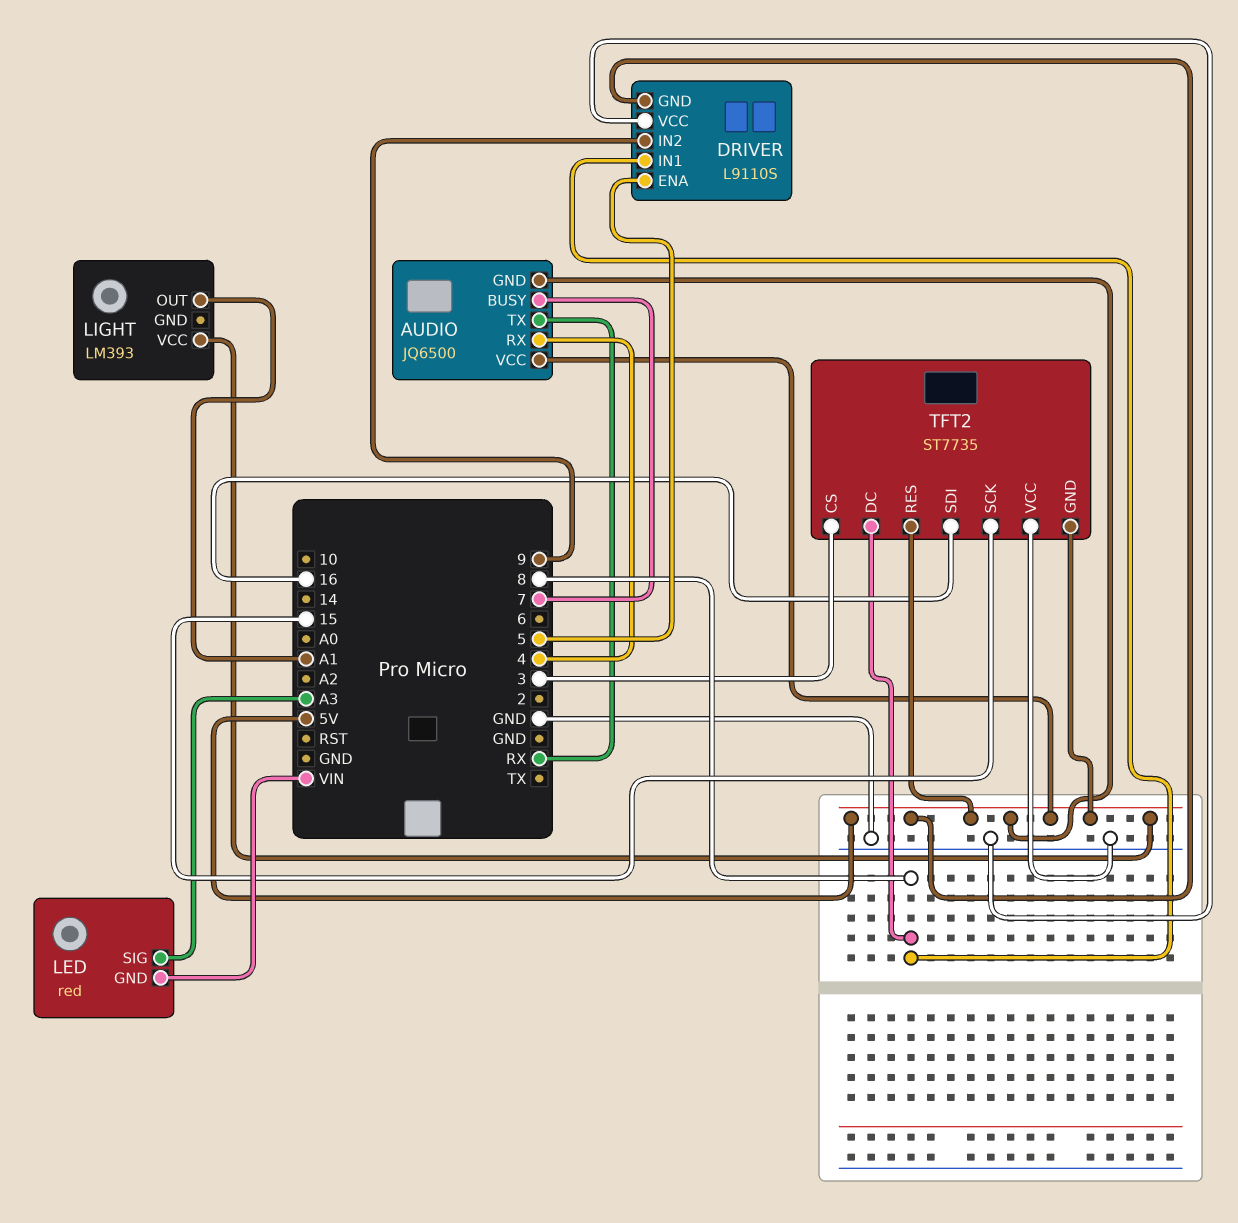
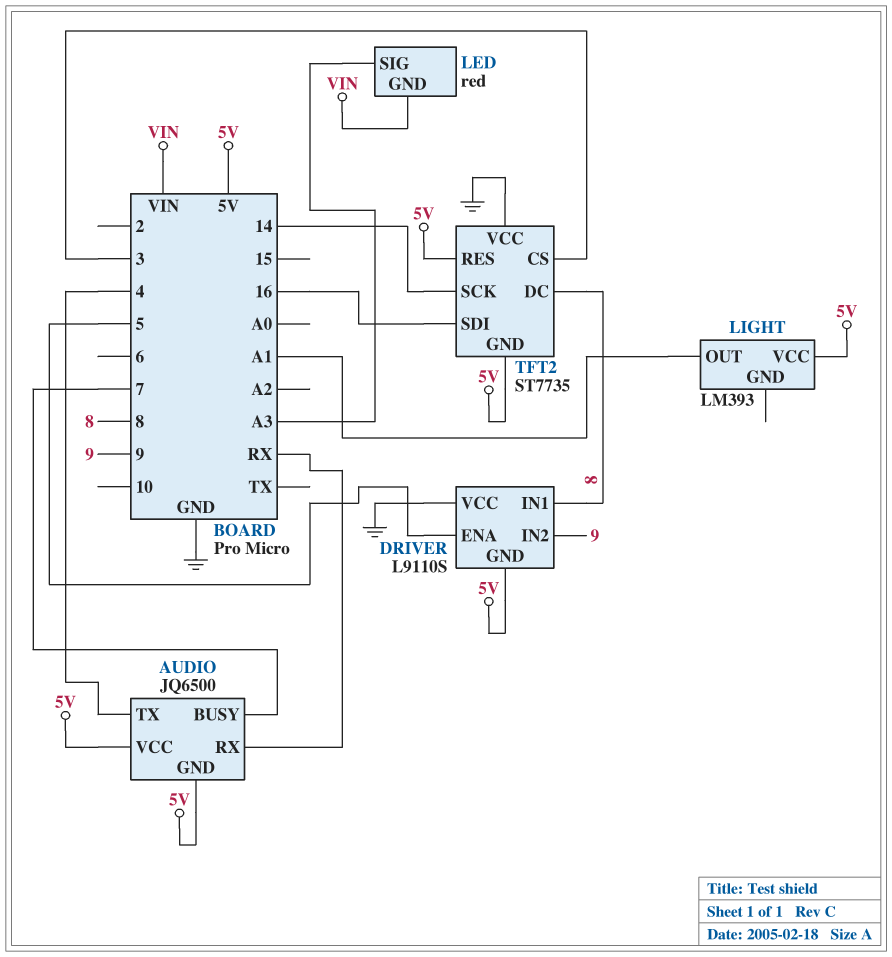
AUDIO pin RX: 4 -> RX
AUDIO pin TX: RX -> 4
TFT2 pin SCK: 15 -> 14

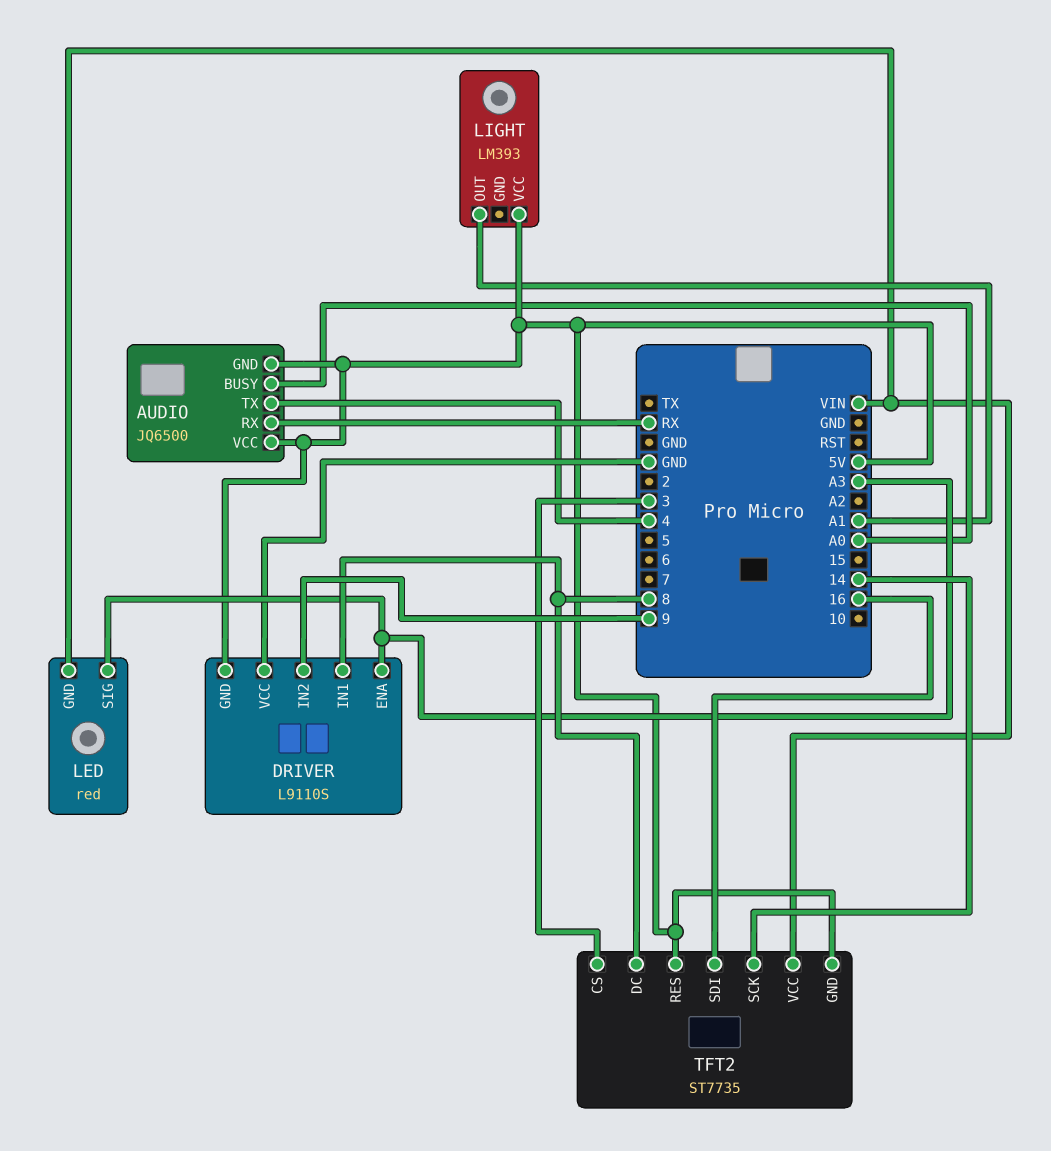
AUDIO pin BUSY: 7 -> A0
DRIVER pin ENA: 5 -> A3
TFT2 pin VCC: GND -> VIN

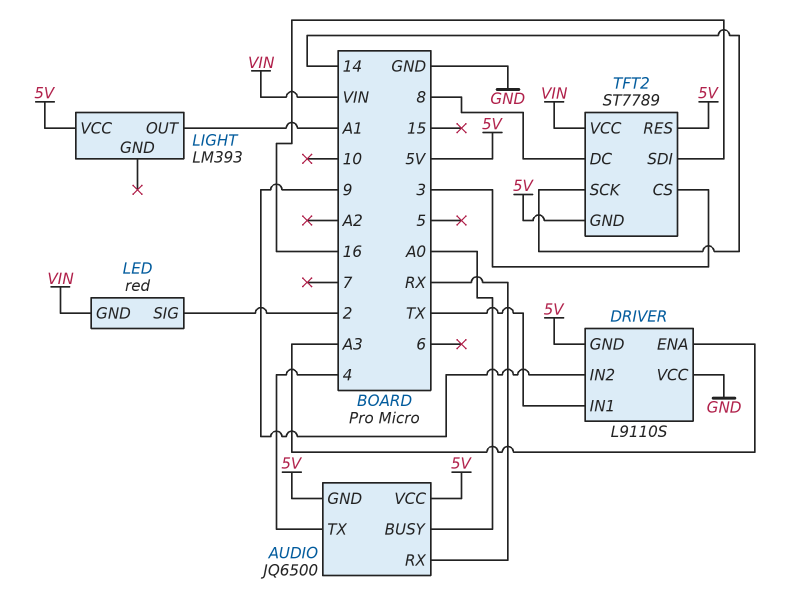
DRIVER pin IN1: 8 -> TX
LED pin SIG: A3 -> 2
TFT2: ST7735 -> ST7789

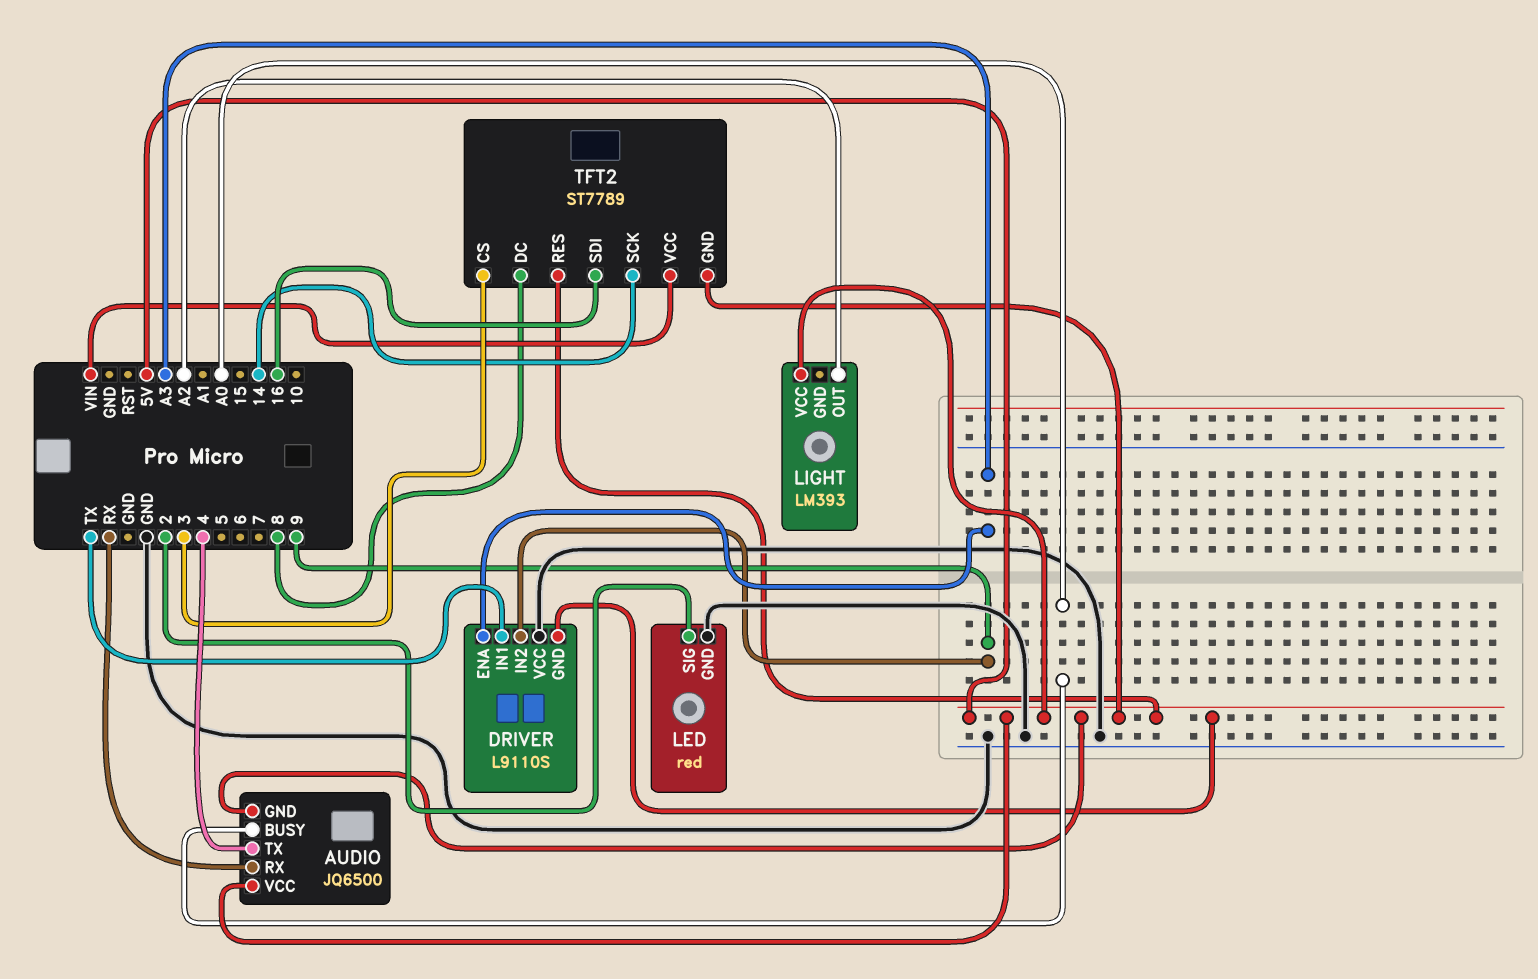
LED pin GND: VIN -> GND
LIGHT pin OUT: A1 -> A2

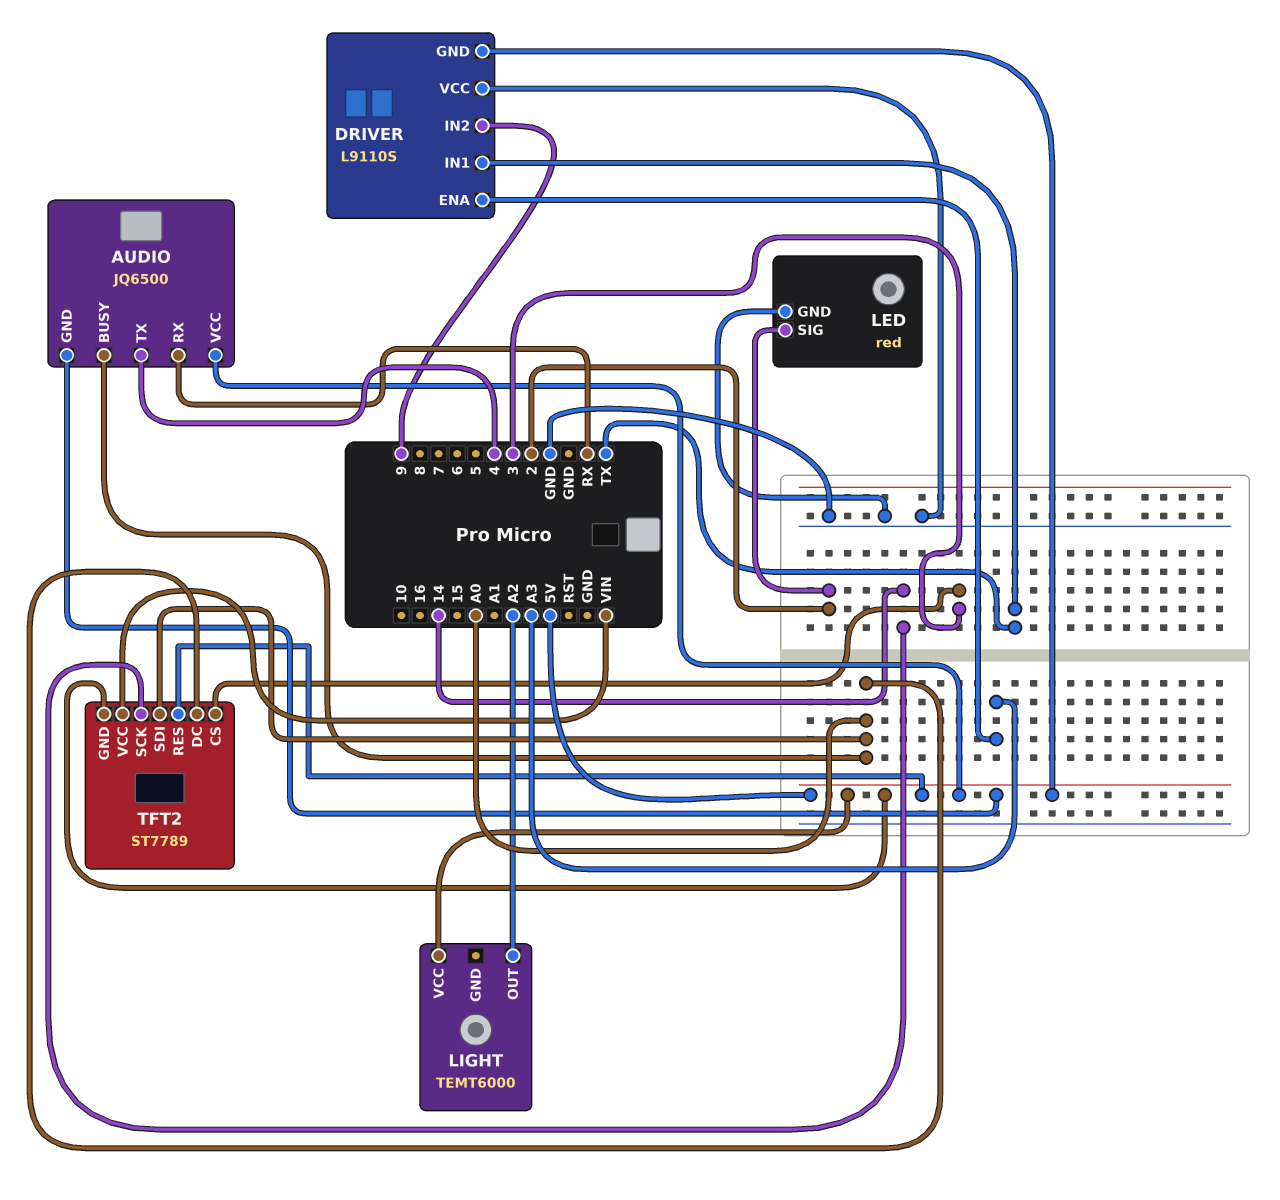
LIGHT: LM393 -> TEMT6000
TFT2 pin DC: 8 -> A0
TFT2 pin SDI: 16 -> A0

